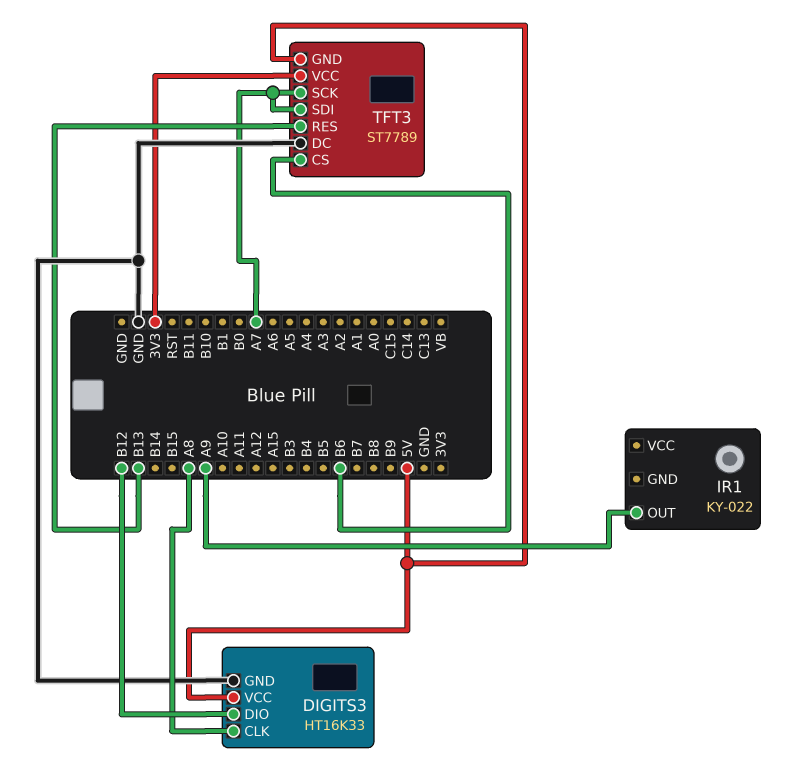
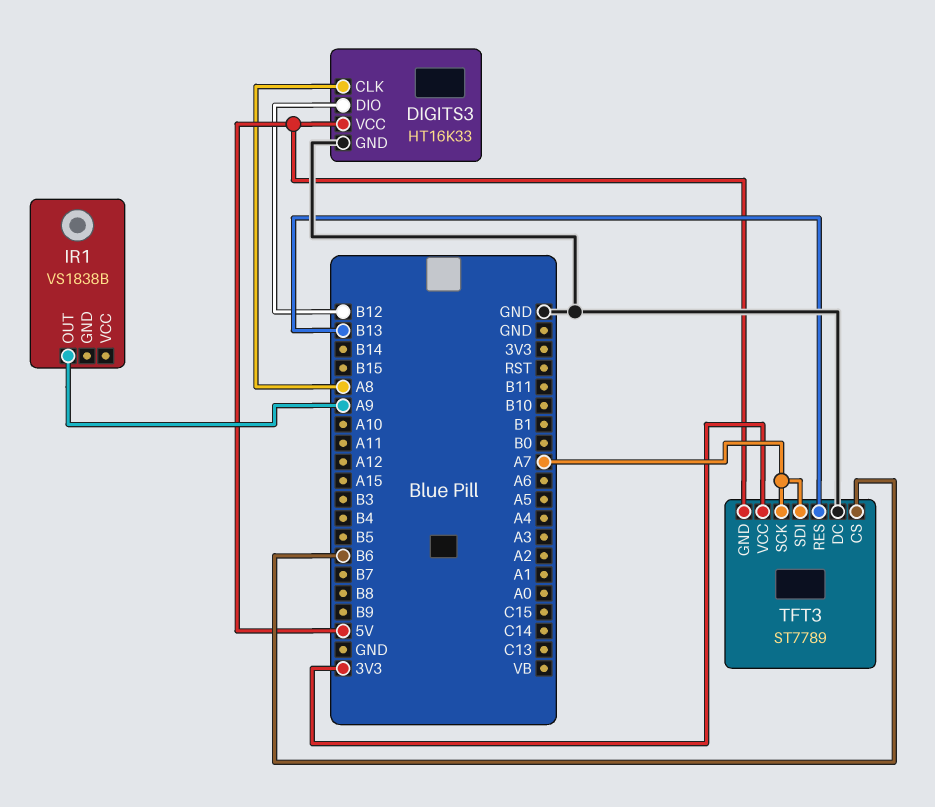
IR1: KY-022 -> VS1838B

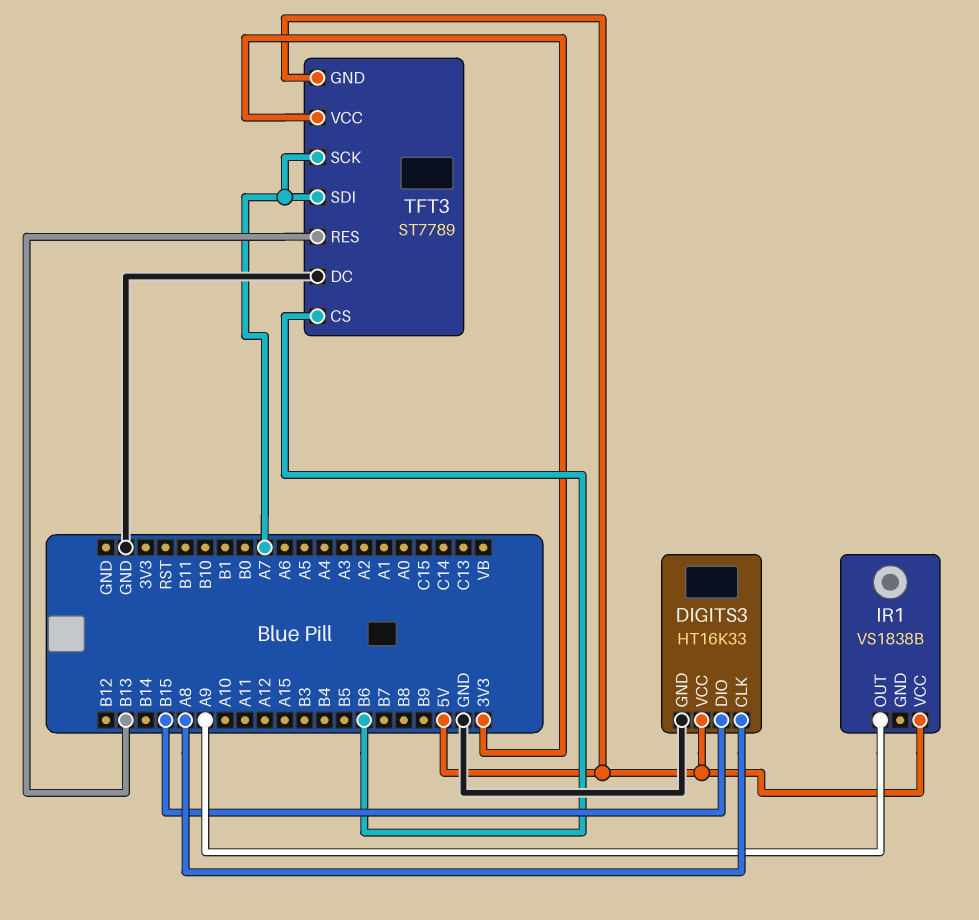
DIGITS3 pin DIO: B12 -> B15
IR1 pin VCC: none -> 5V

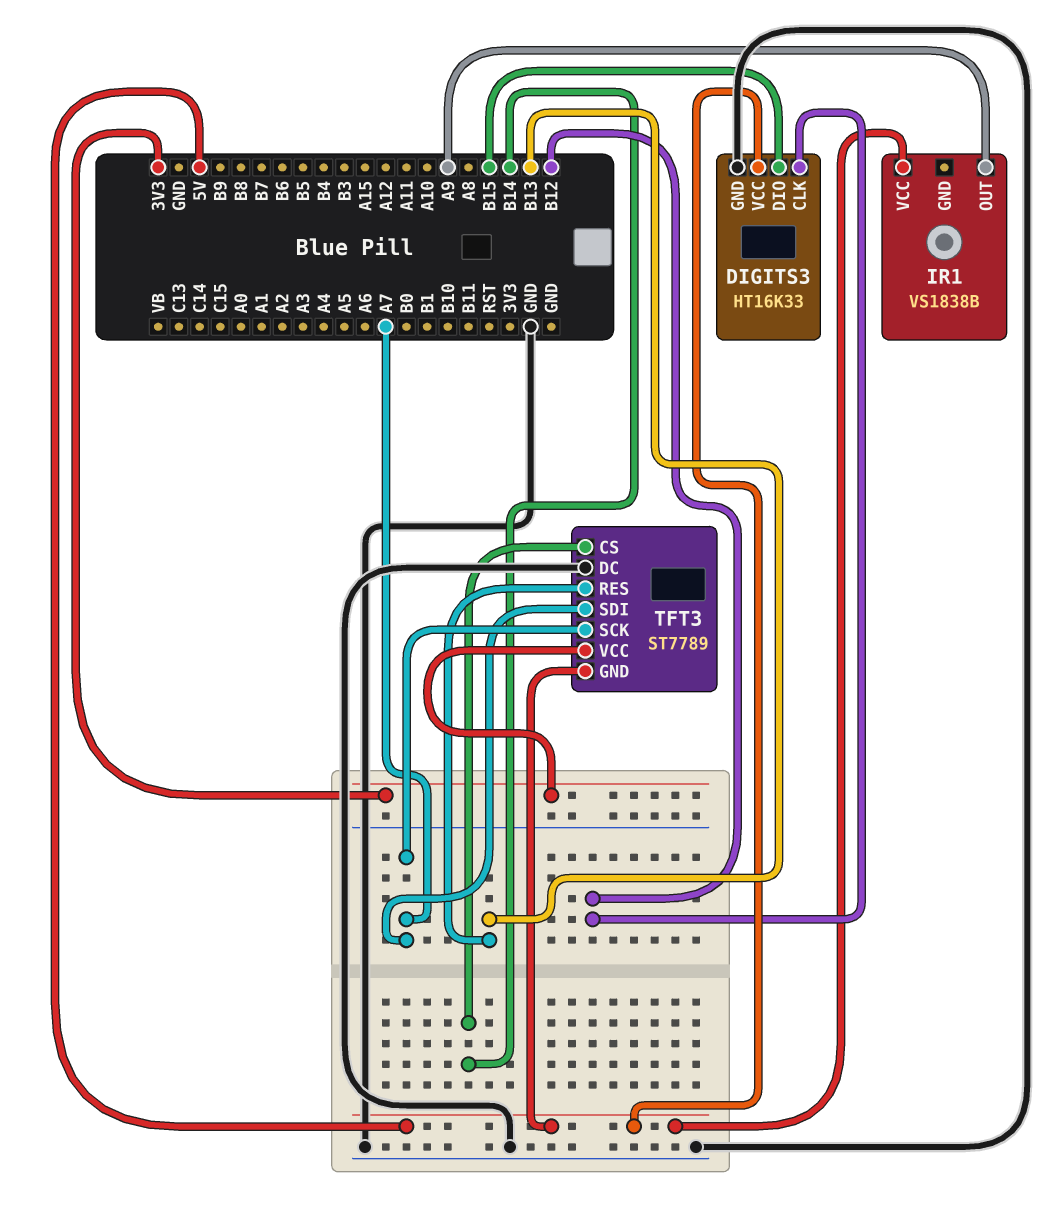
DIGITS3 pin CLK: A8 -> B12
TFT3 pin CS: B6 -> B14

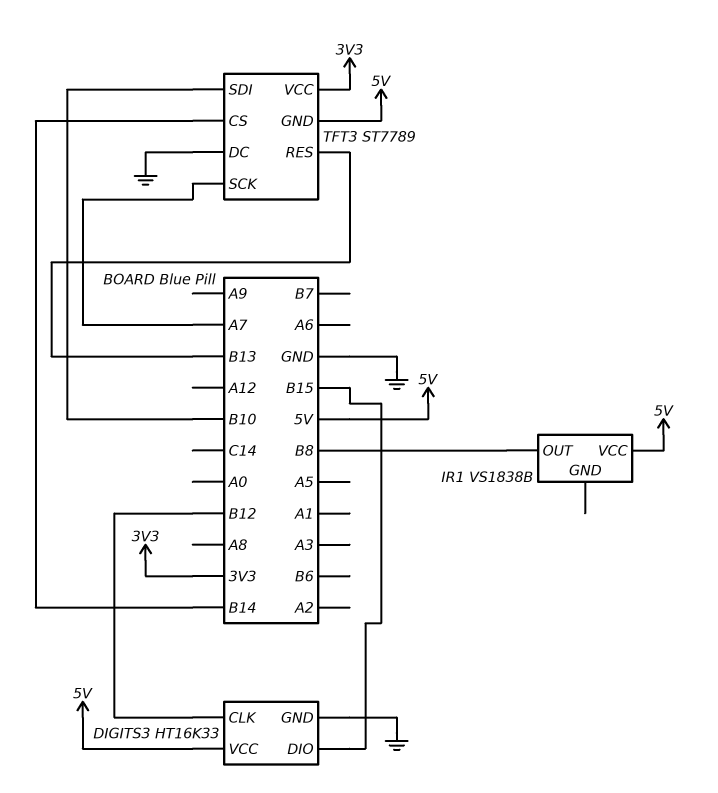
IR1 pin OUT: A9 -> B8
TFT3 pin SDI: A7 -> B10

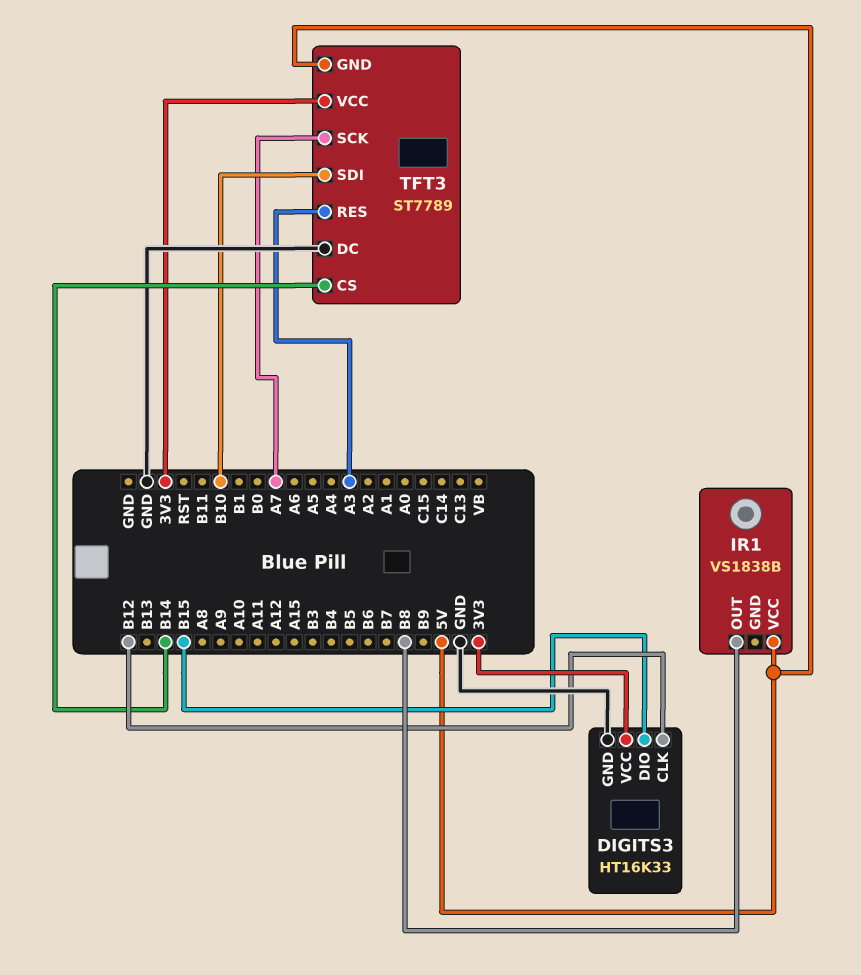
DIGITS3 pin VCC: 5V -> 3V3
TFT3 pin RES: B13 -> A3

